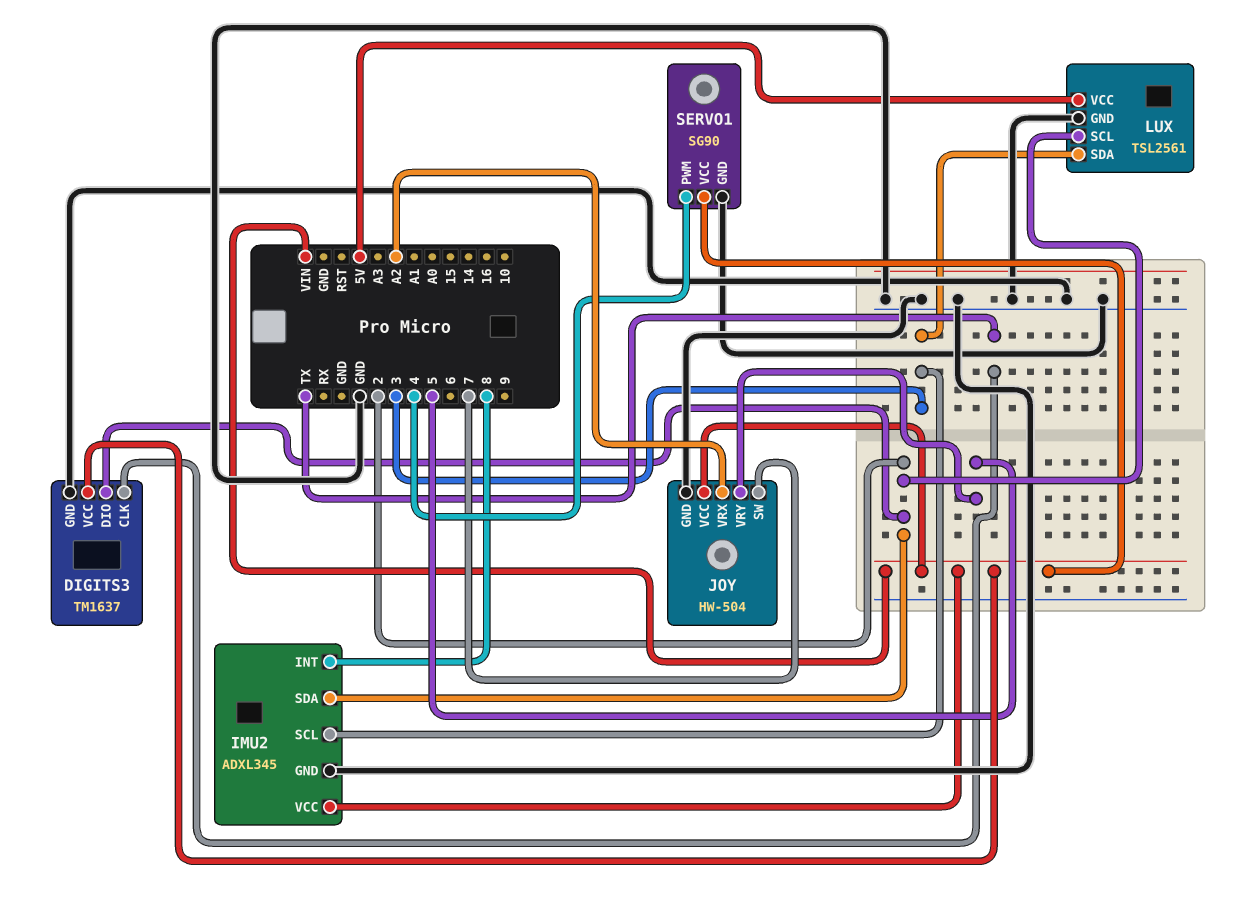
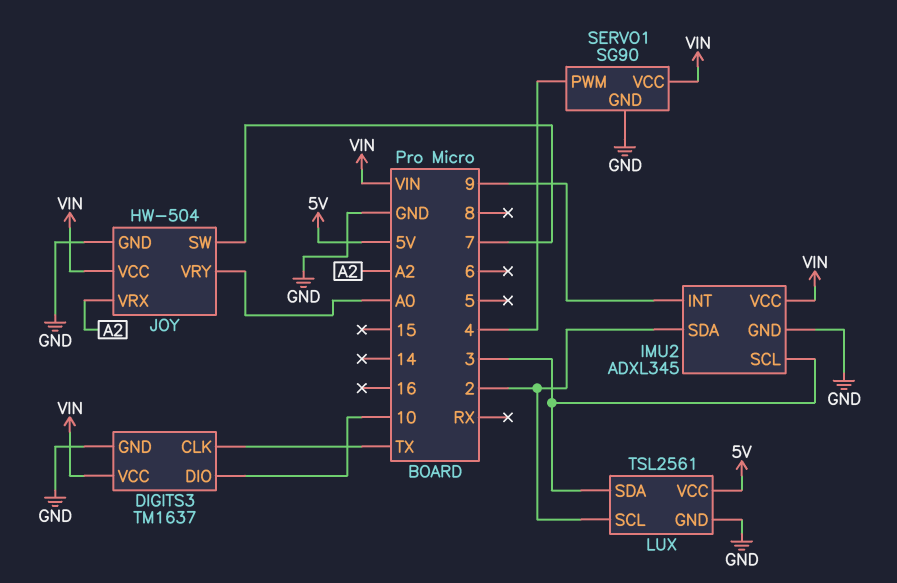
DIGITS3 pin DIO: 2 -> 10
IMU2 pin INT: 8 -> 9
JOY pin VRY: 5 -> A0

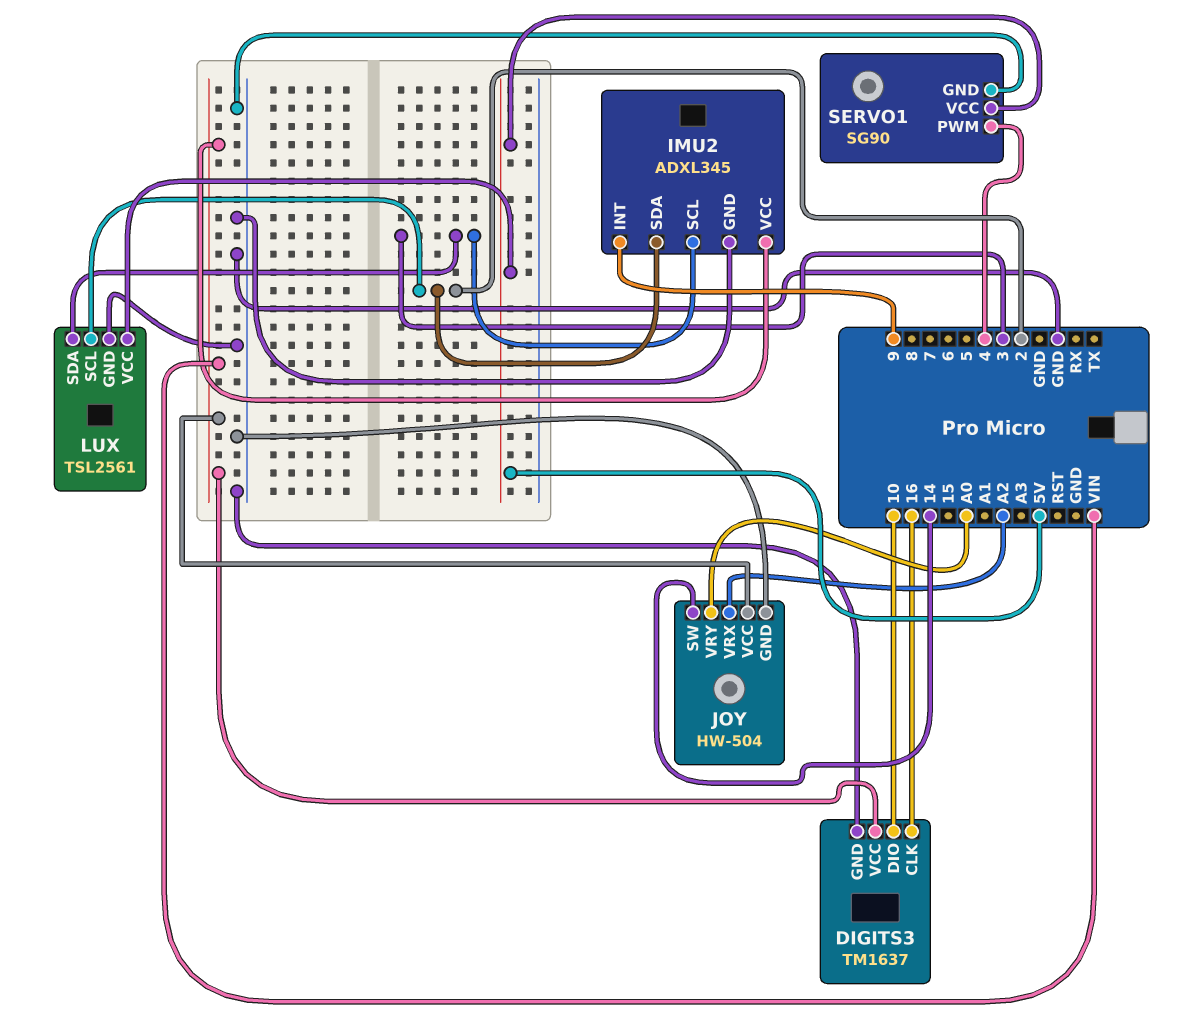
DIGITS3 pin CLK: TX -> 16
JOY pin SW: 7 -> 14
SERVO1 pin VCC: VIN -> 5V

